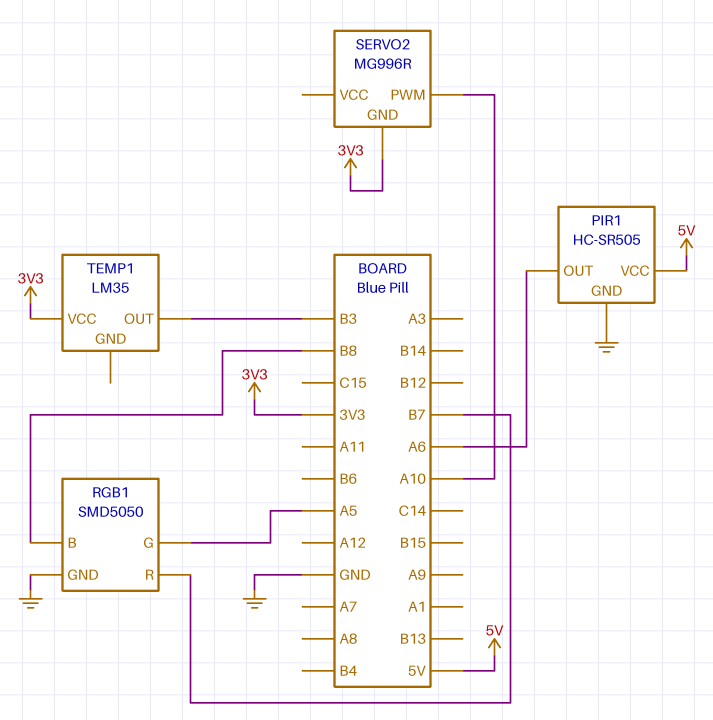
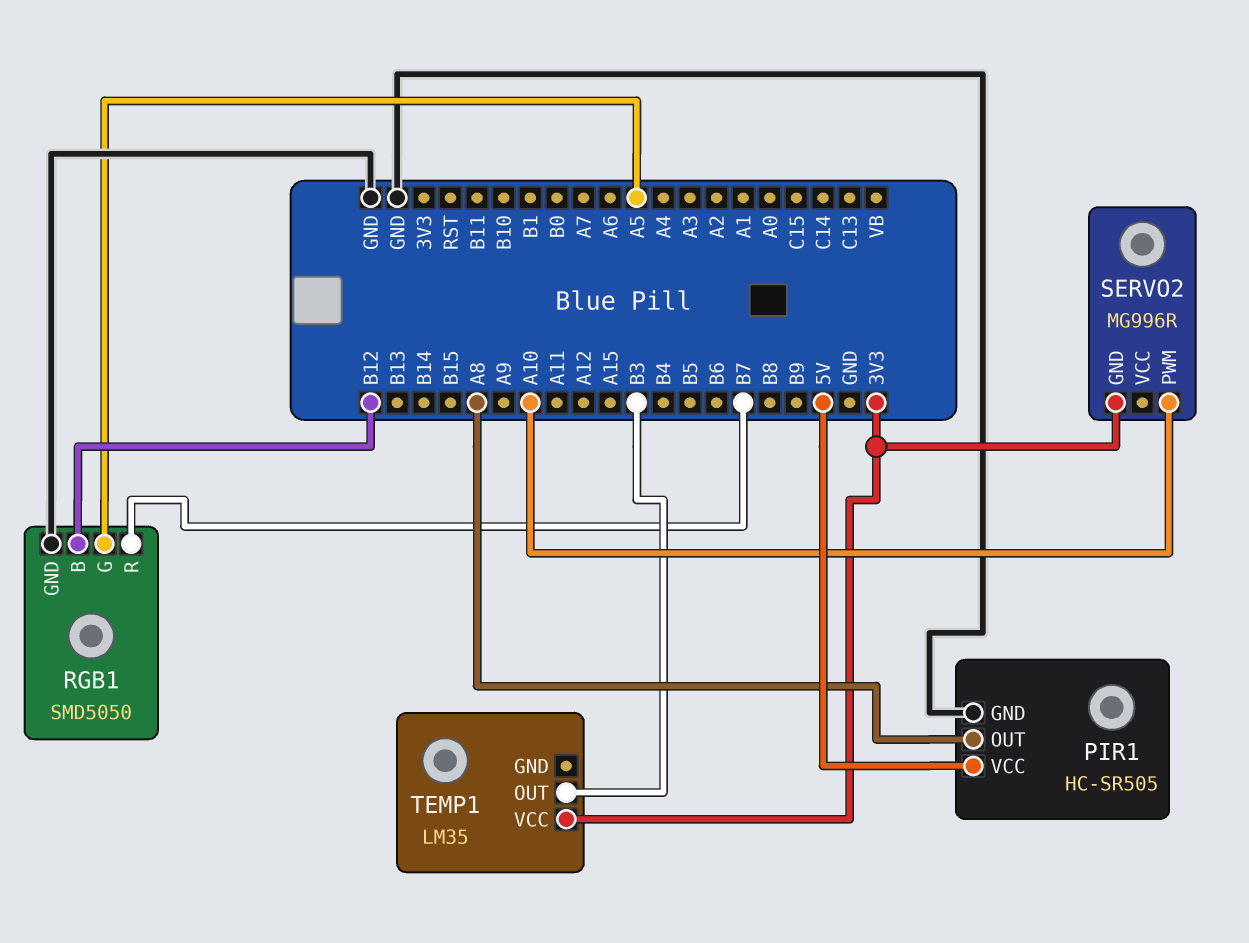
PIR1 pin OUT: A6 -> A8
RGB1 pin B: B8 -> B12

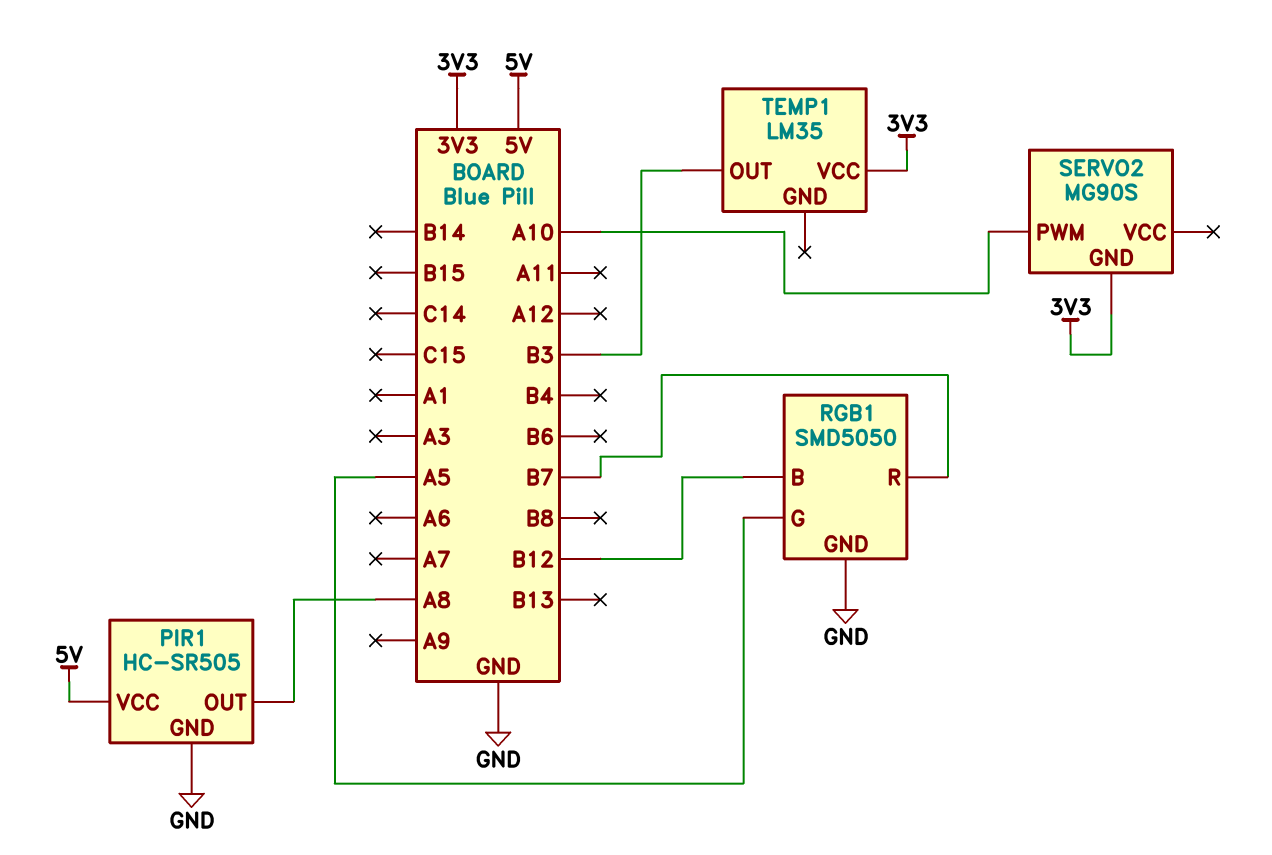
SERVO2: MG996R -> MG90S

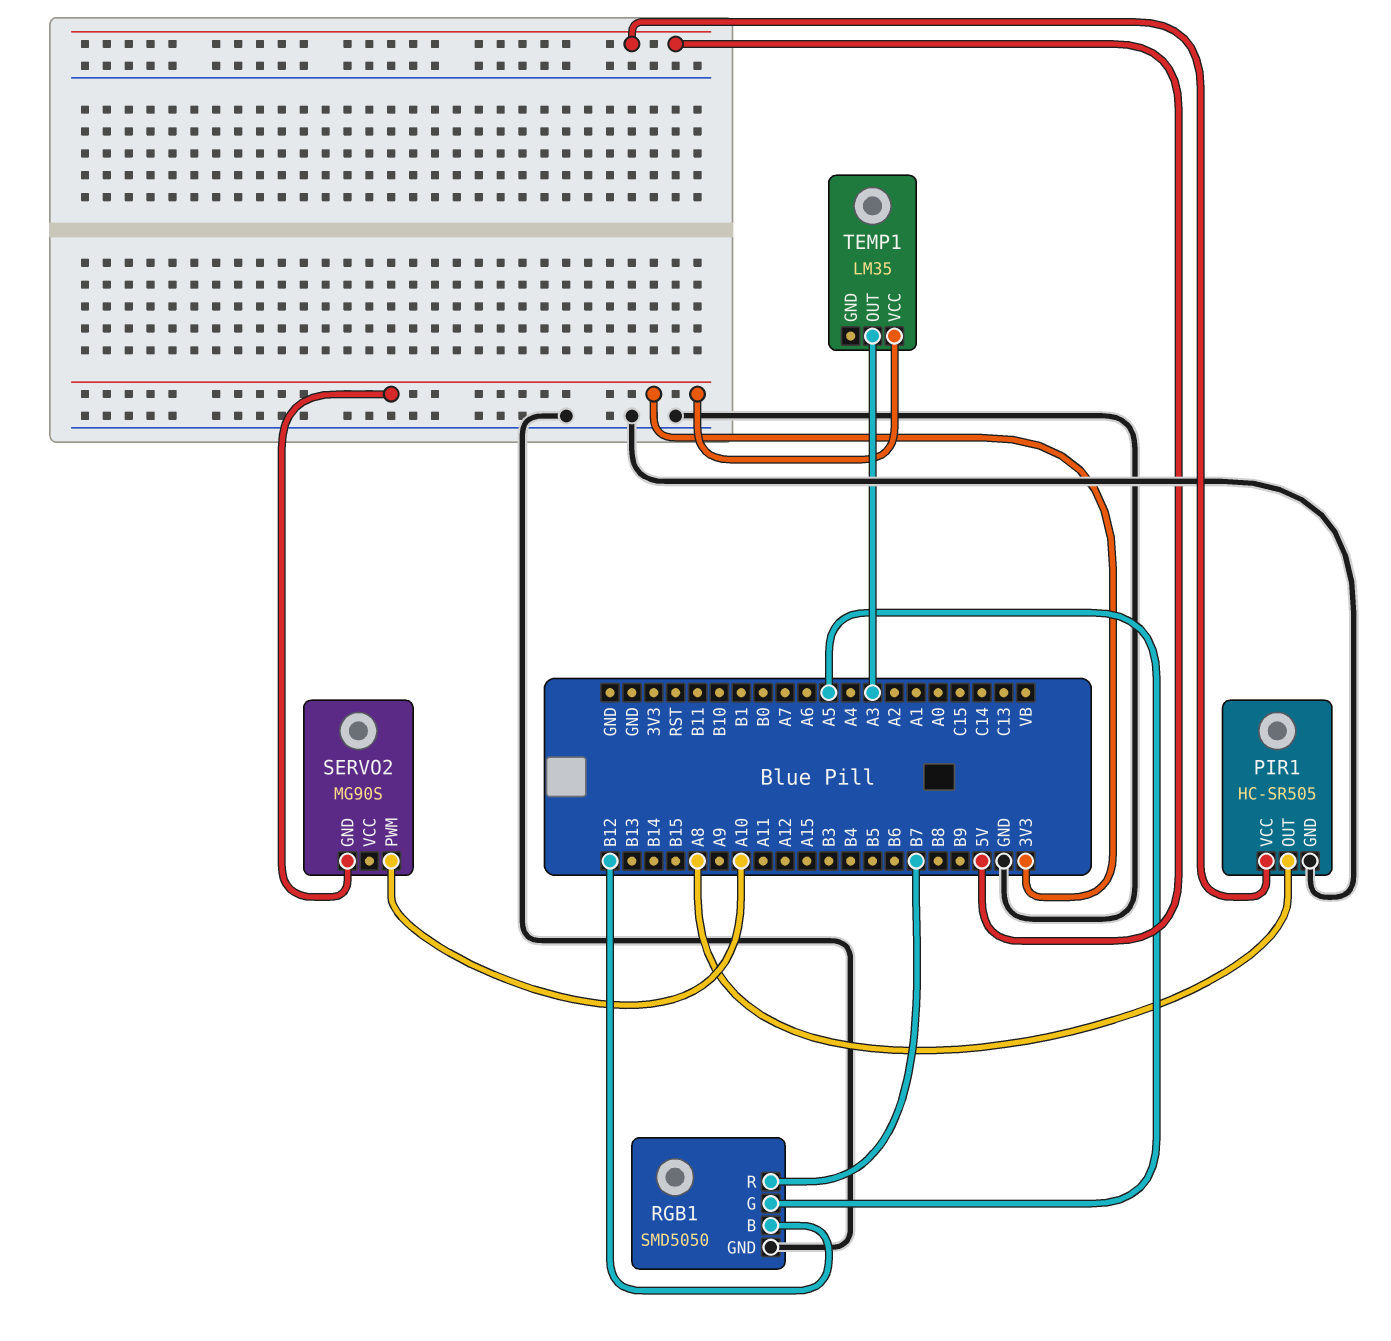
TEMP1 pin OUT: B3 -> A3

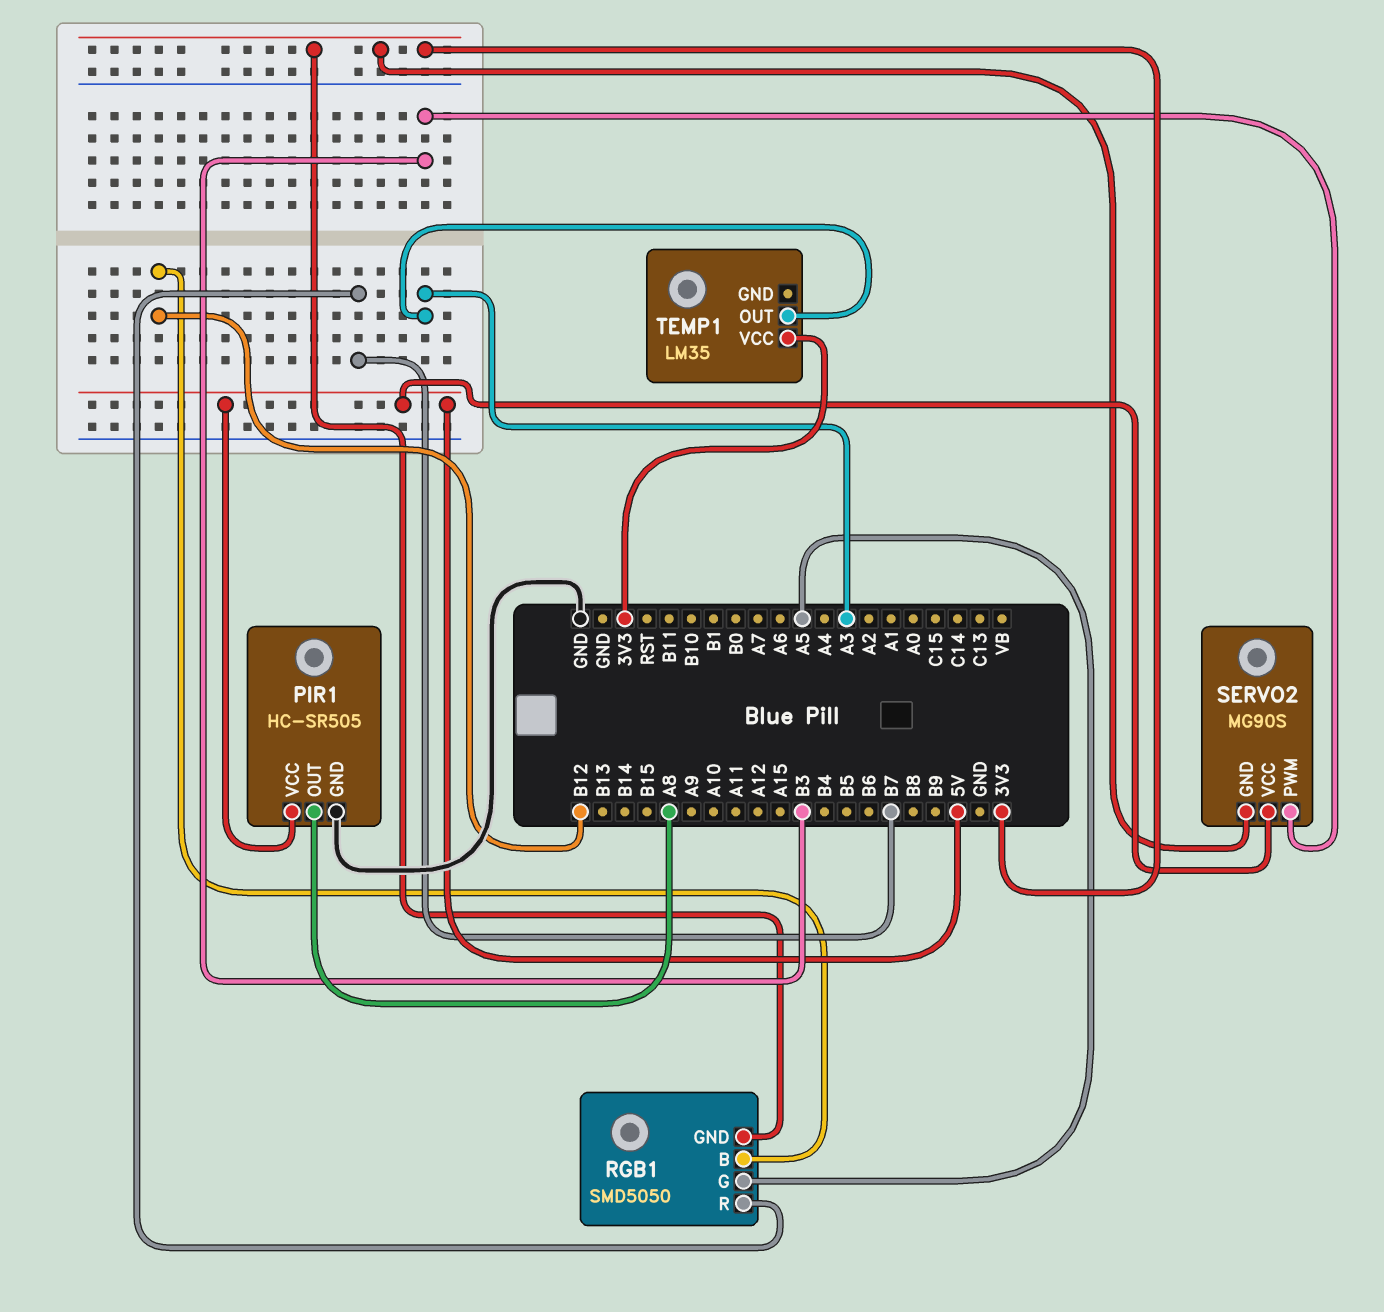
RGB1 pin GND: GND -> 3V3
SERVO2 pin PWM: A10 -> B3
SERVO2 pin VCC: none -> 5V

